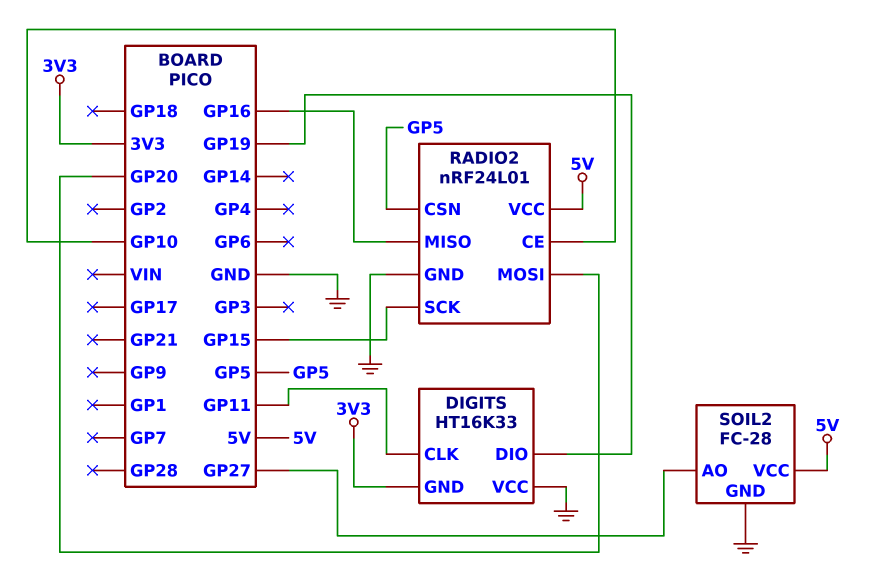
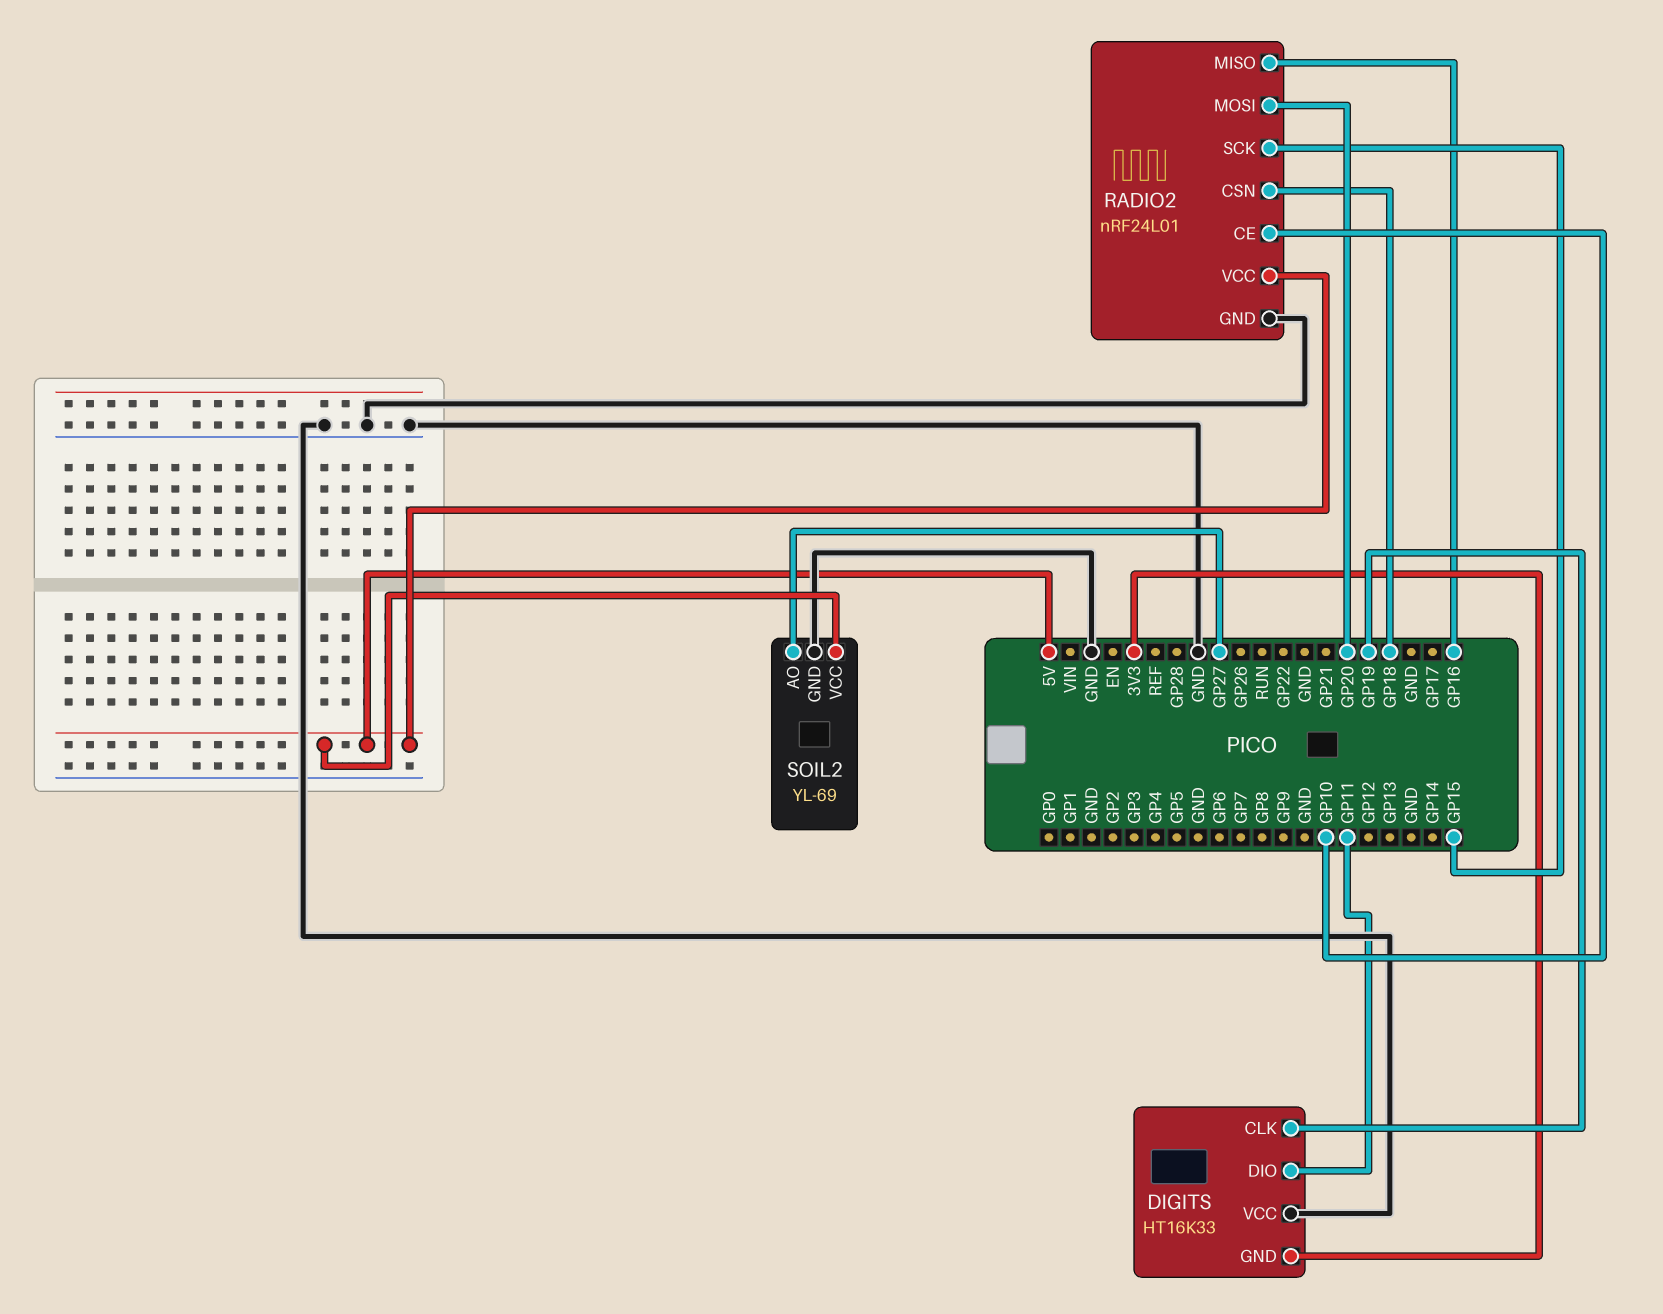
DIGITS pin CLK: GP11 -> GP19
DIGITS pin DIO: GP19 -> GP11
RADIO2 pin CSN: GP5 -> GP18
SOIL2: FC-28 -> YL-69

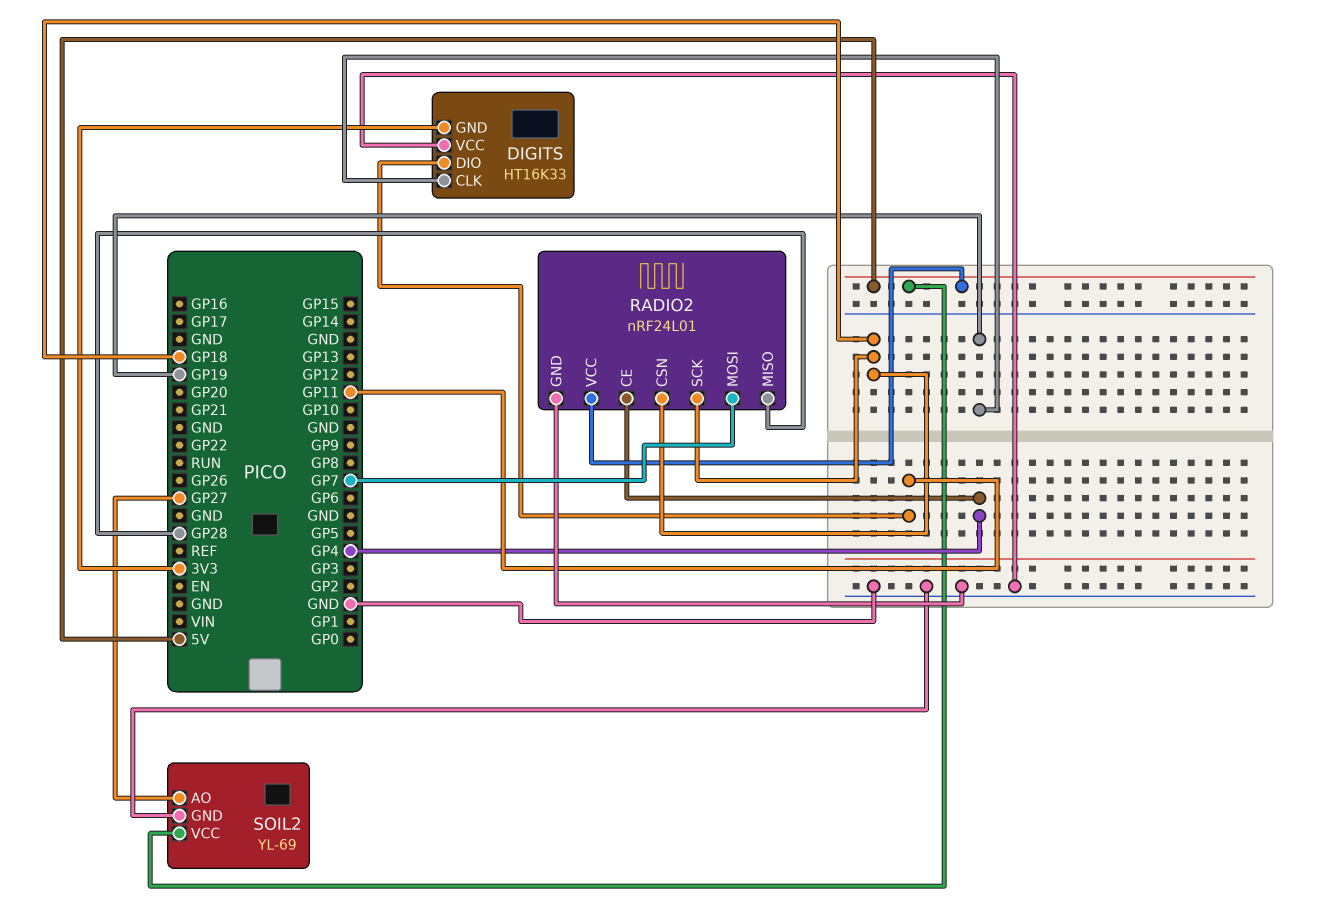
RADIO2 pin CE: GP10 -> GP4
RADIO2 pin MISO: GP16 -> GP28
RADIO2 pin MOSI: GP20 -> GP7
RADIO2 pin SCK: GP15 -> GP18

